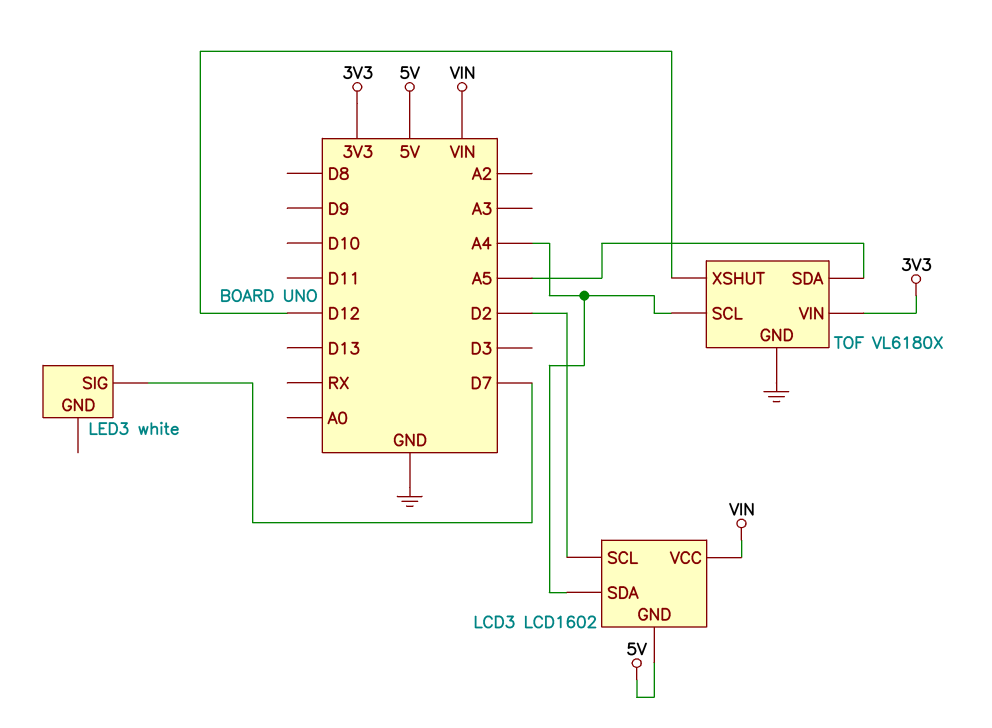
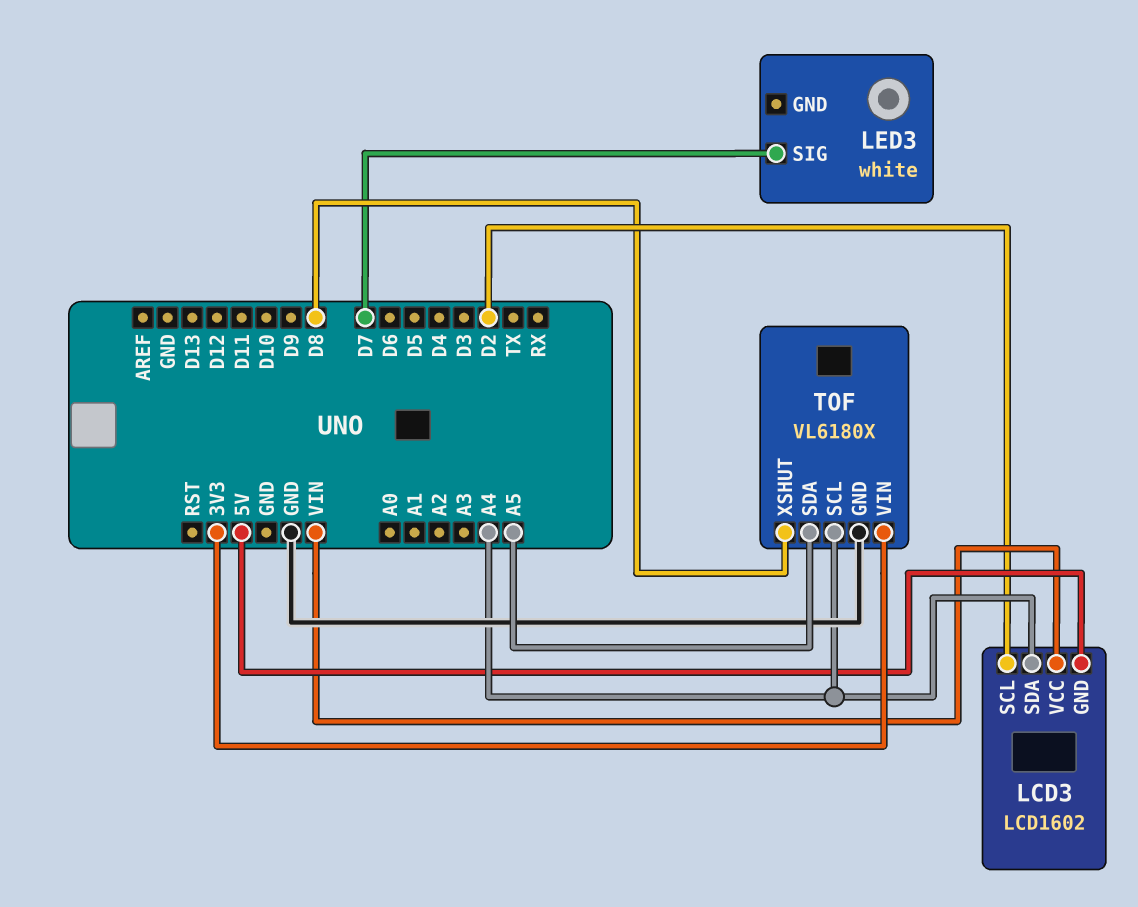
TOF pin XSHUT: D12 -> D8

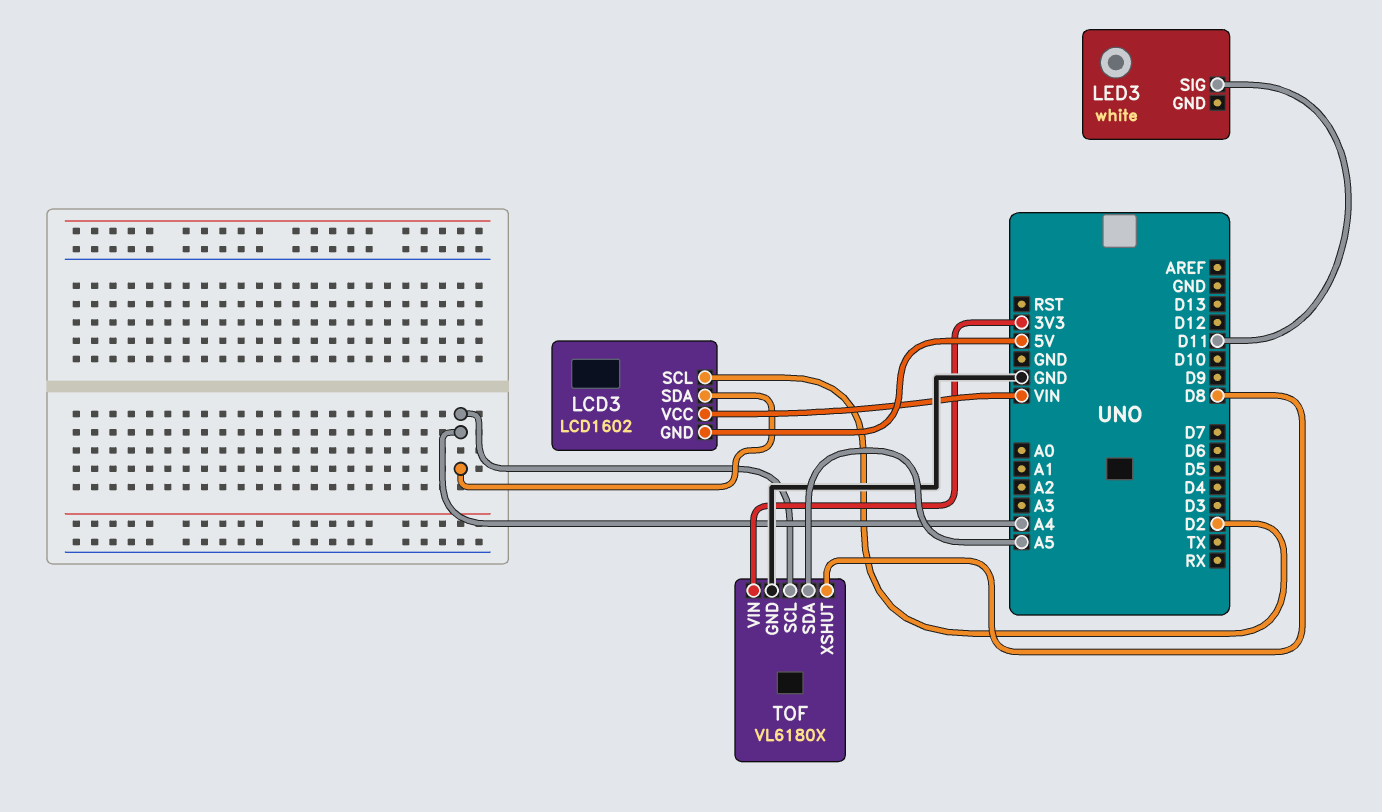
LED3 pin SIG: D7 -> D11

